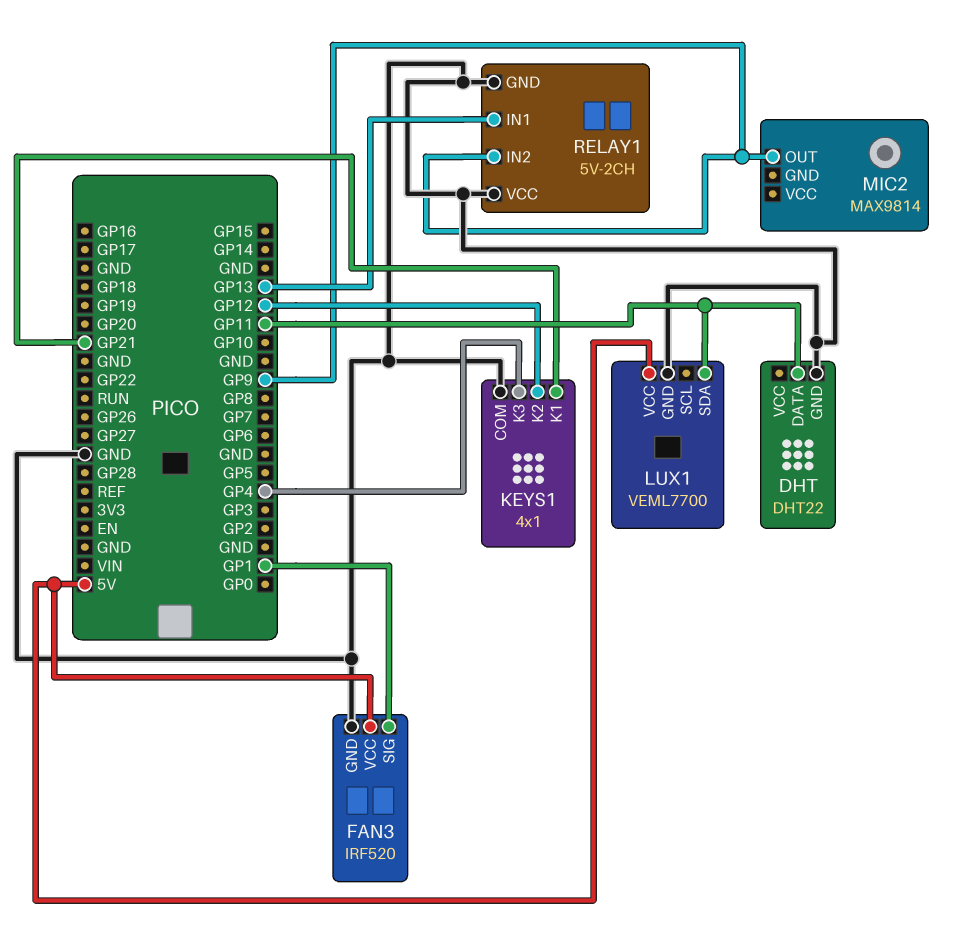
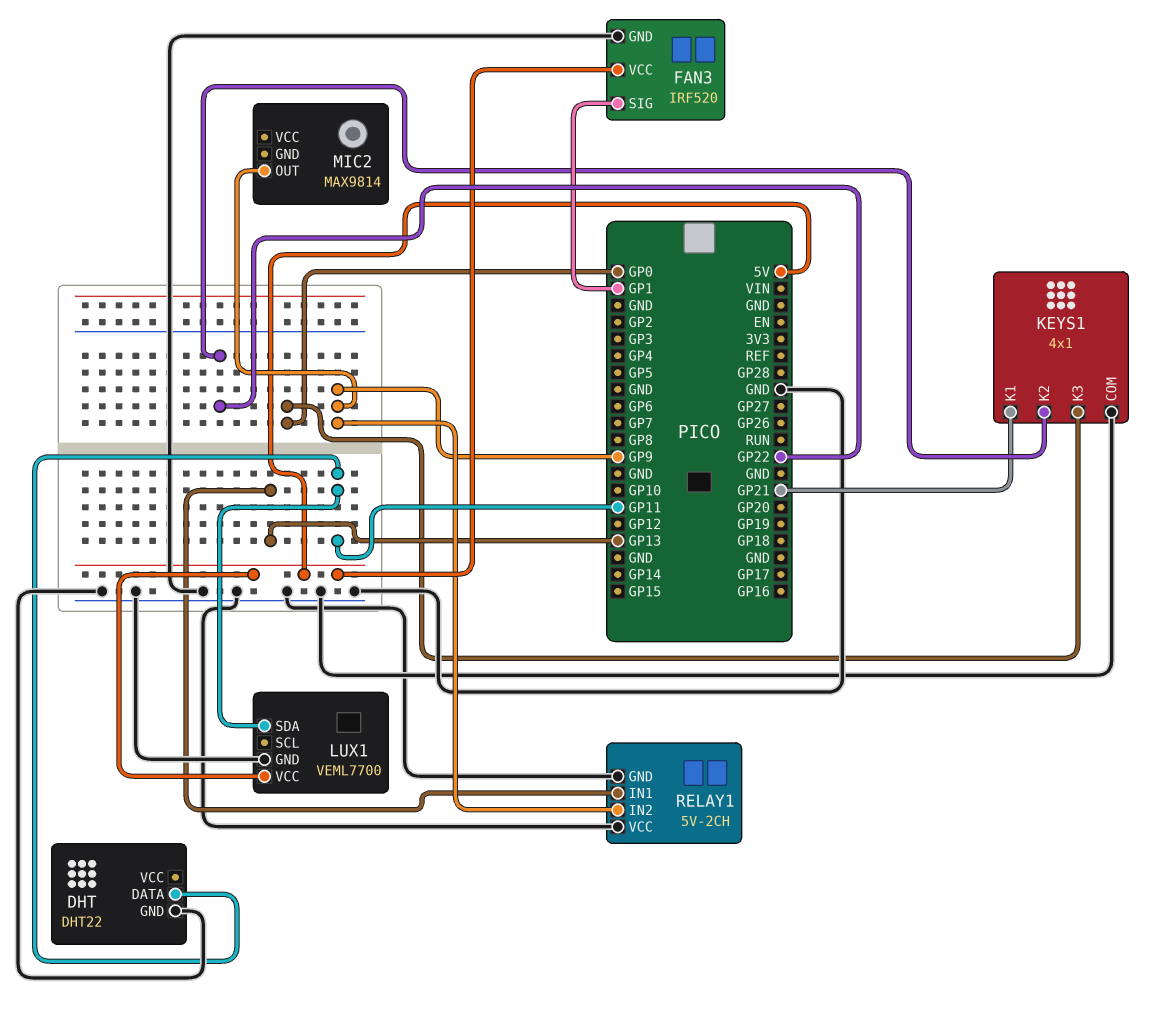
KEYS1 pin K2: GP12 -> GP22
KEYS1 pin K3: GP4 -> GP0

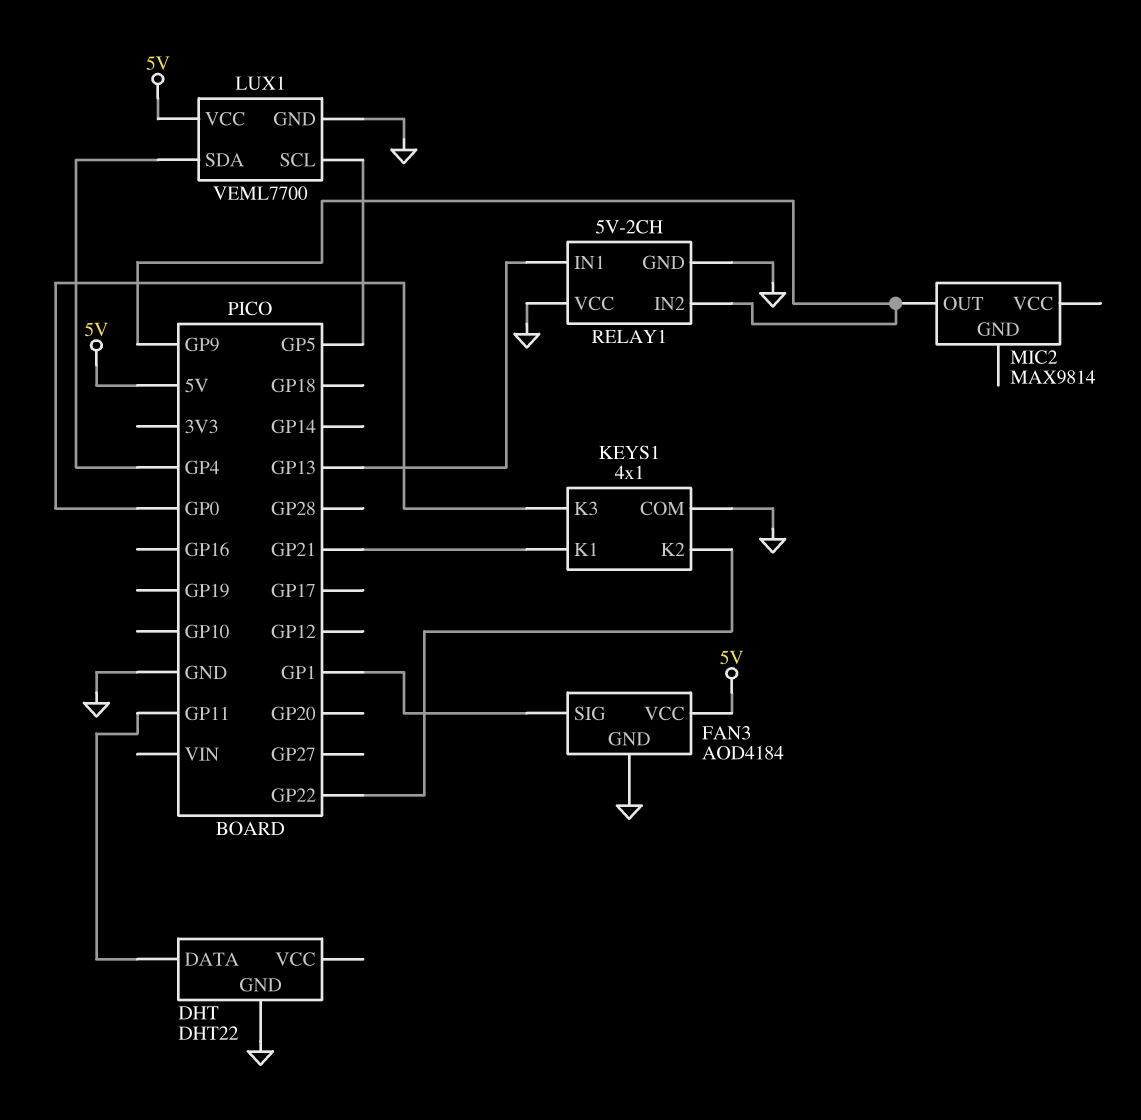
FAN3: IRF520 -> AOD4184
LUX1 pin SCL: none -> GP5
LUX1 pin SDA: GP11 -> GP4

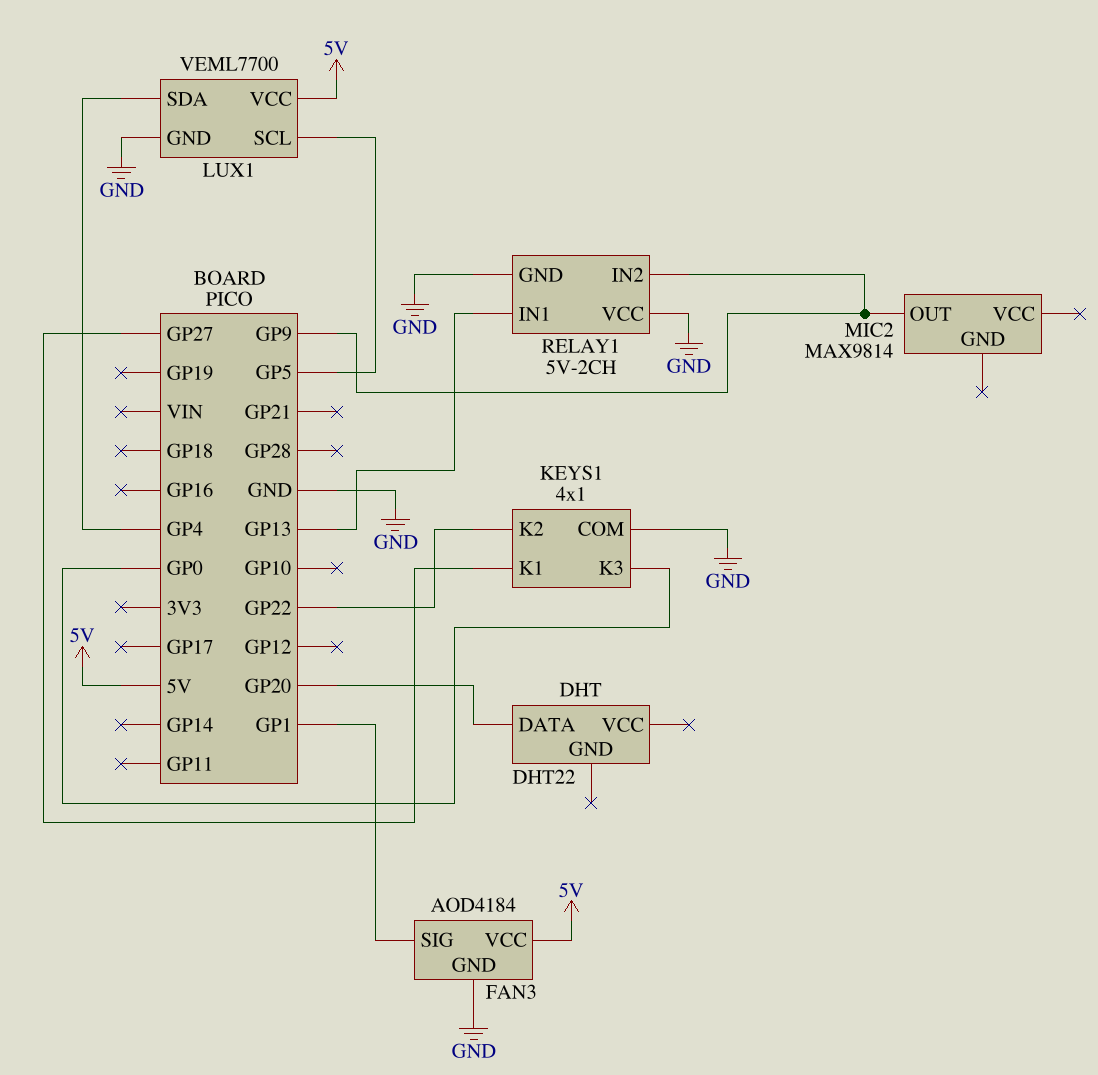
DHT pin DATA: GP11 -> GP20
DHT pin GND: GND -> none
KEYS1 pin K1: GP21 -> GP27

